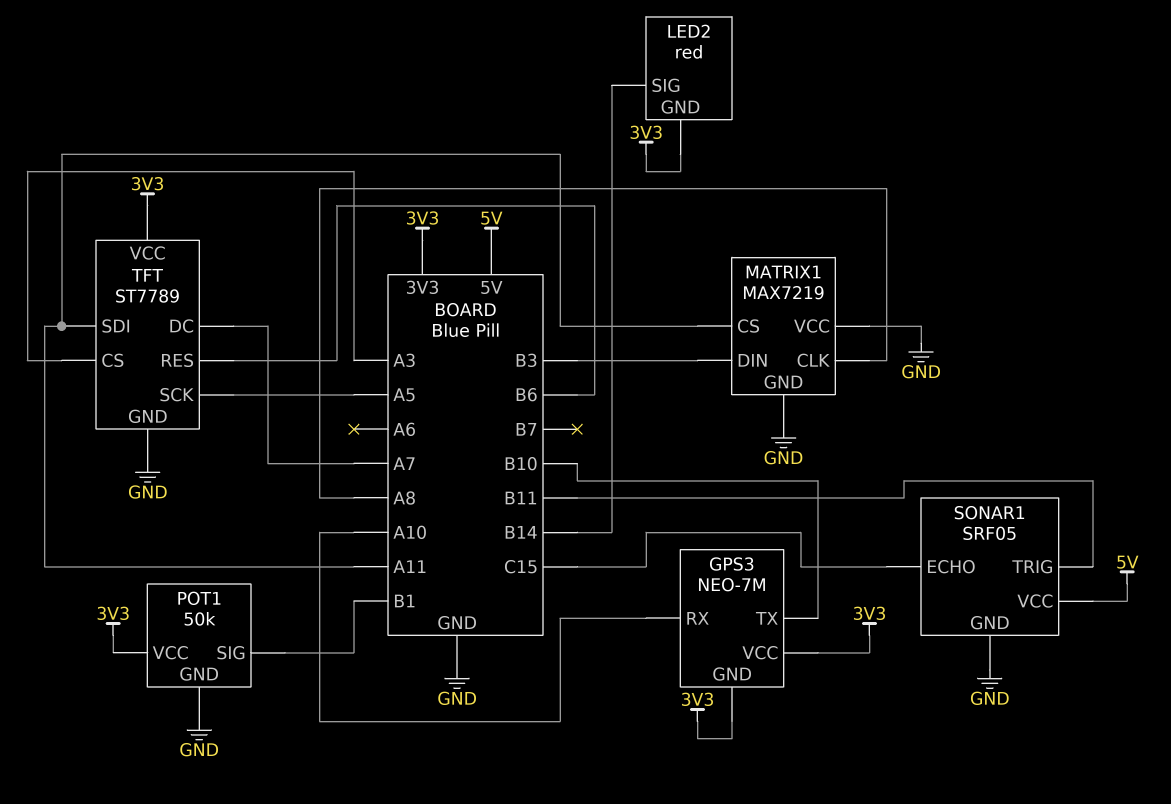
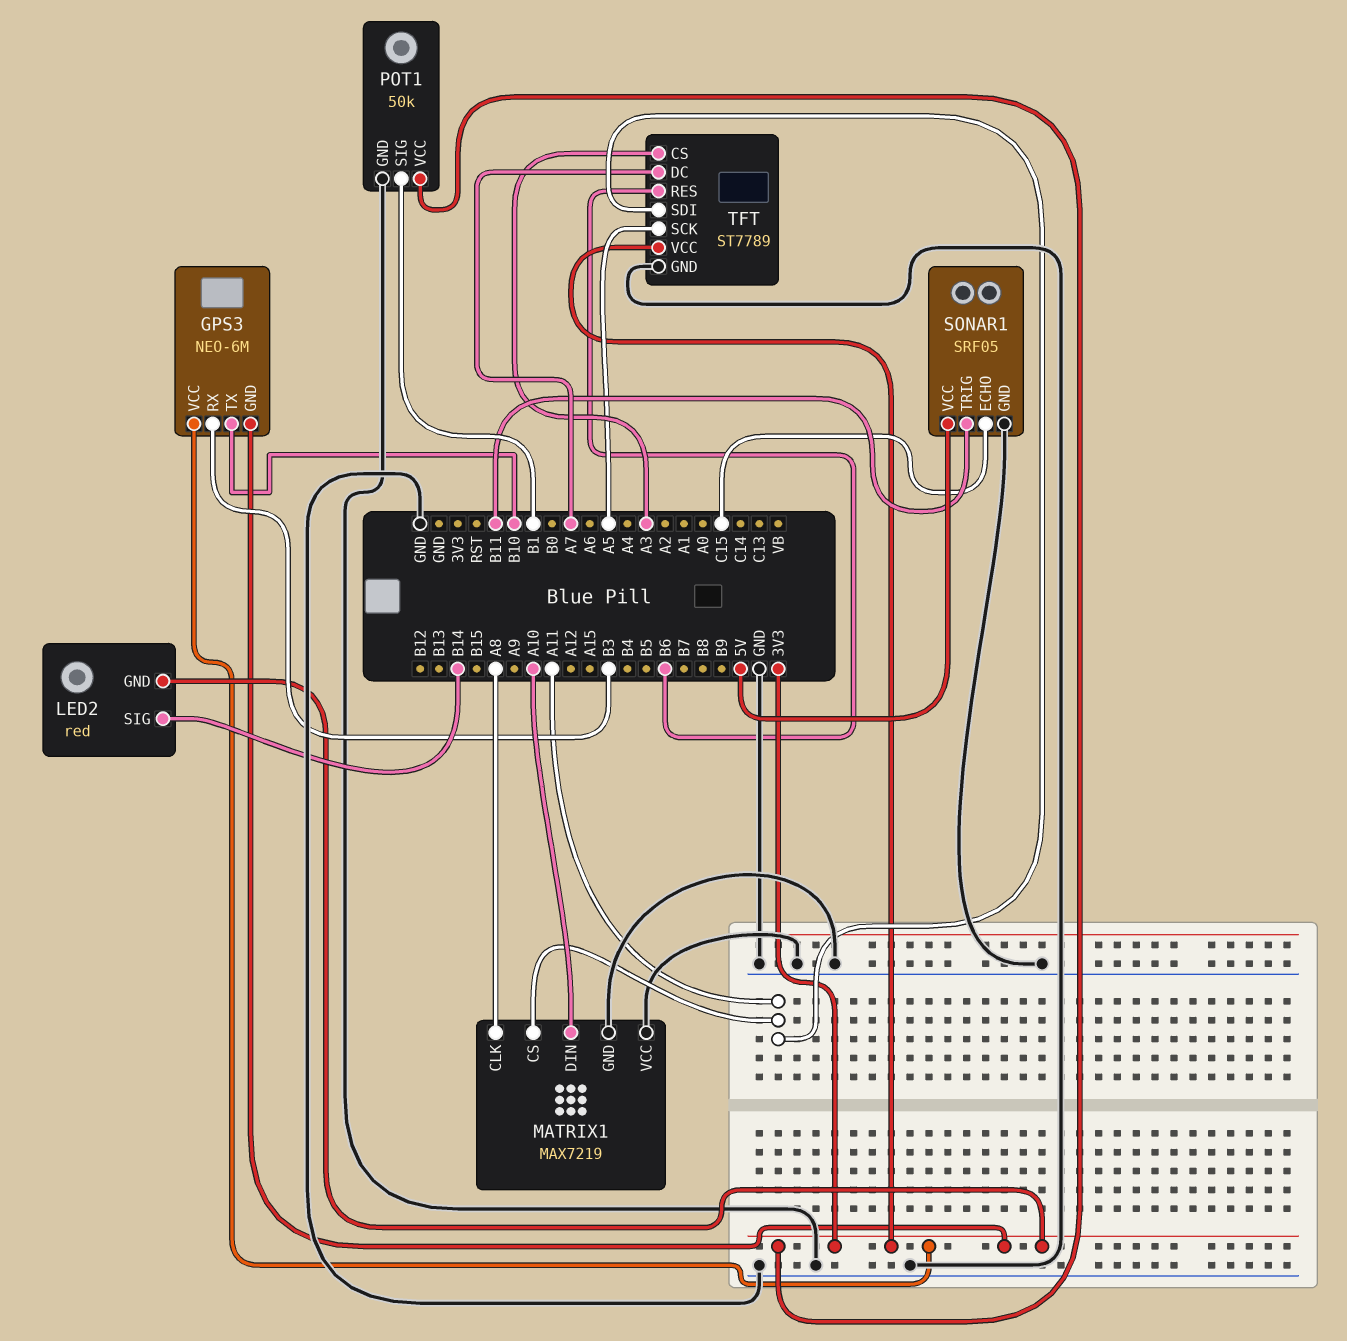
GPS3: NEO-7M -> NEO-6M
GPS3 pin RX: A10 -> B3
MATRIX1 pin DIN: B3 -> A10

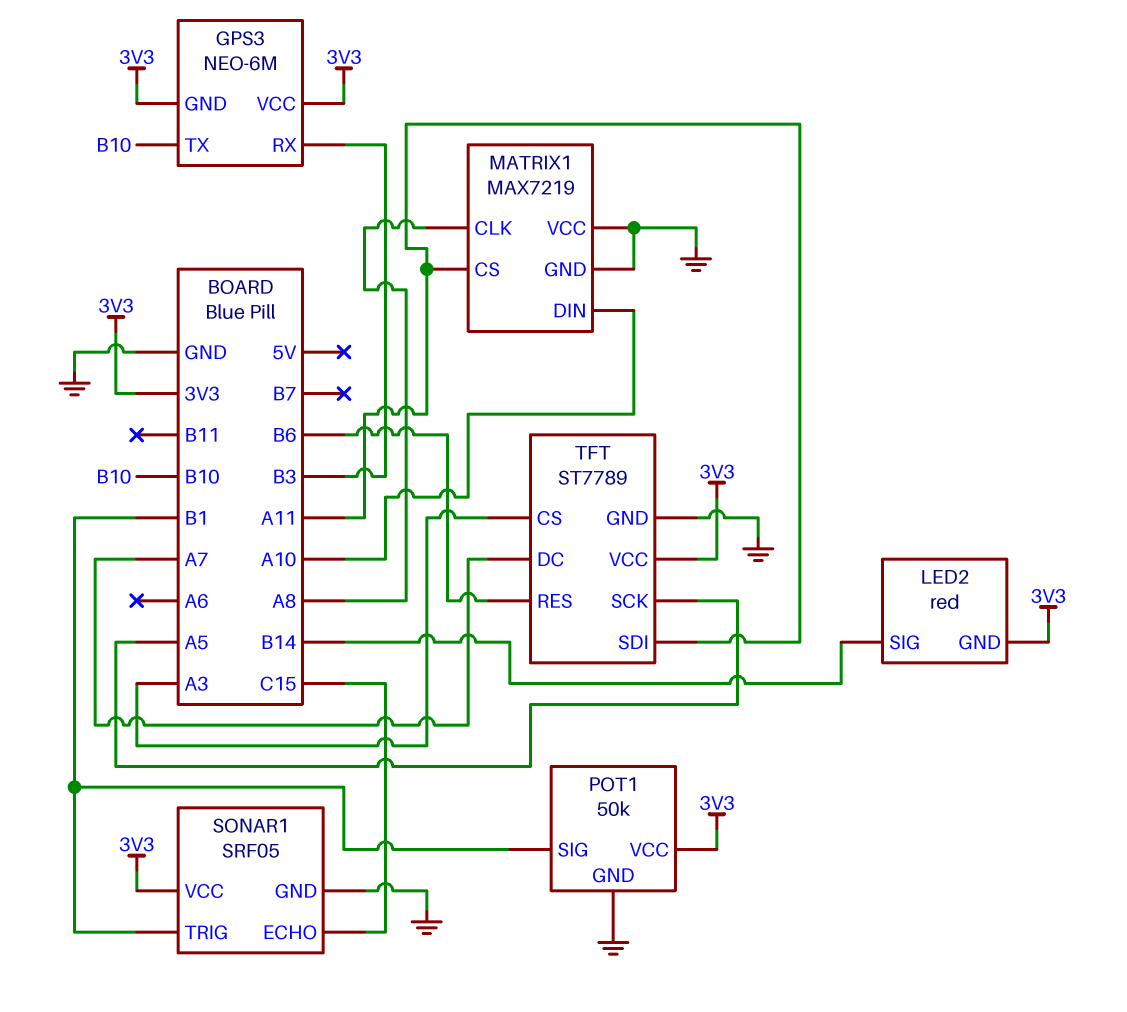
SONAR1 pin TRIG: B11 -> B1
SONAR1 pin VCC: 5V -> 3V3

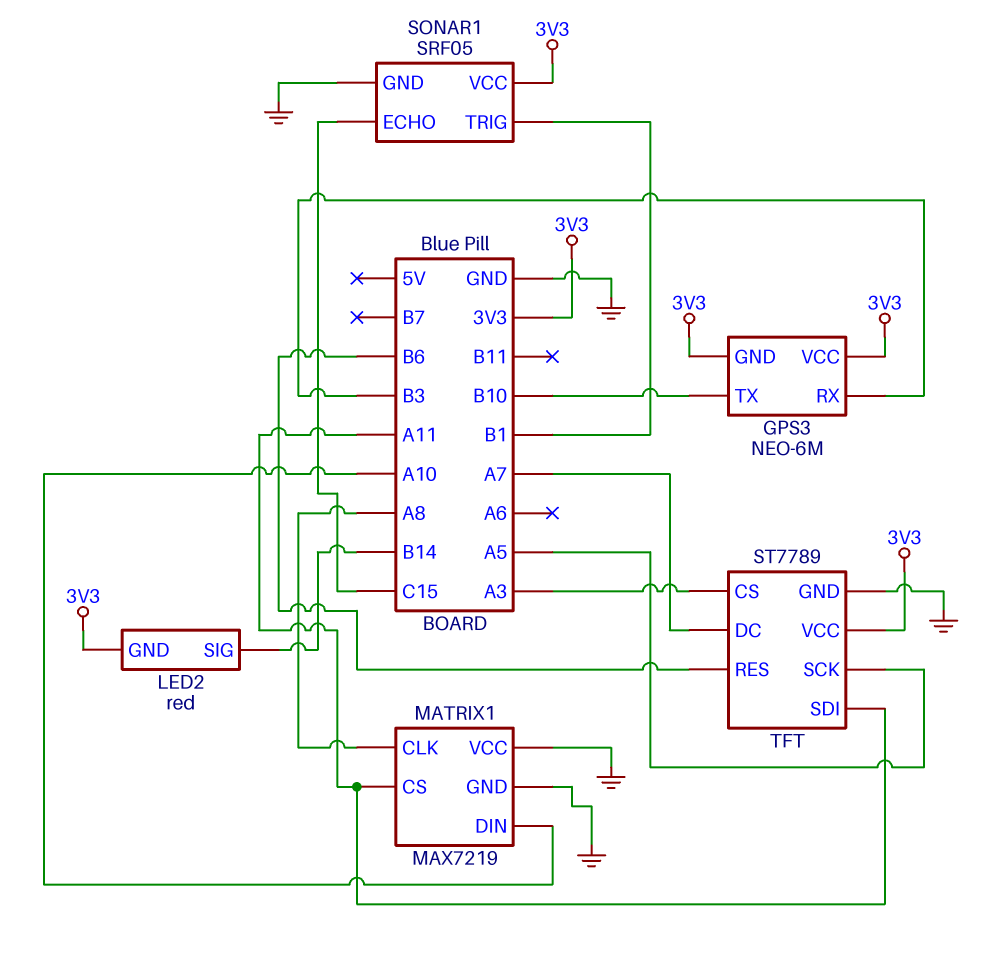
POT1: 50k -> none
POT1 pin GND: GND -> none
POT1 pin SIG: B1 -> none
POT1 pin VCC: 3V3 -> none

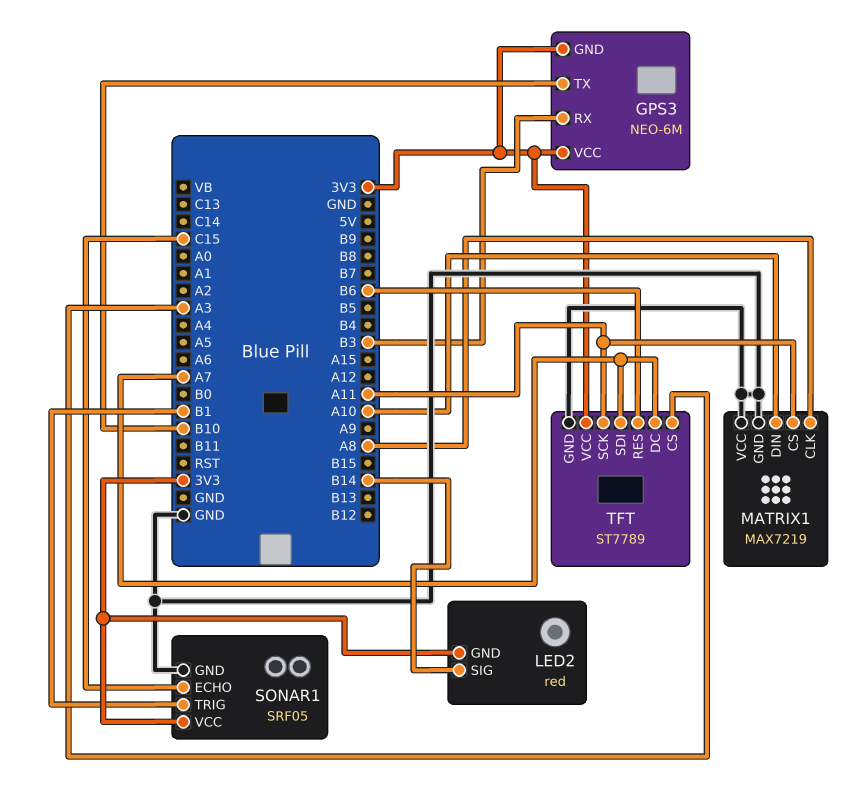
TFT pin SCK: A5 -> A11
TFT pin SDI: A11 -> A7

